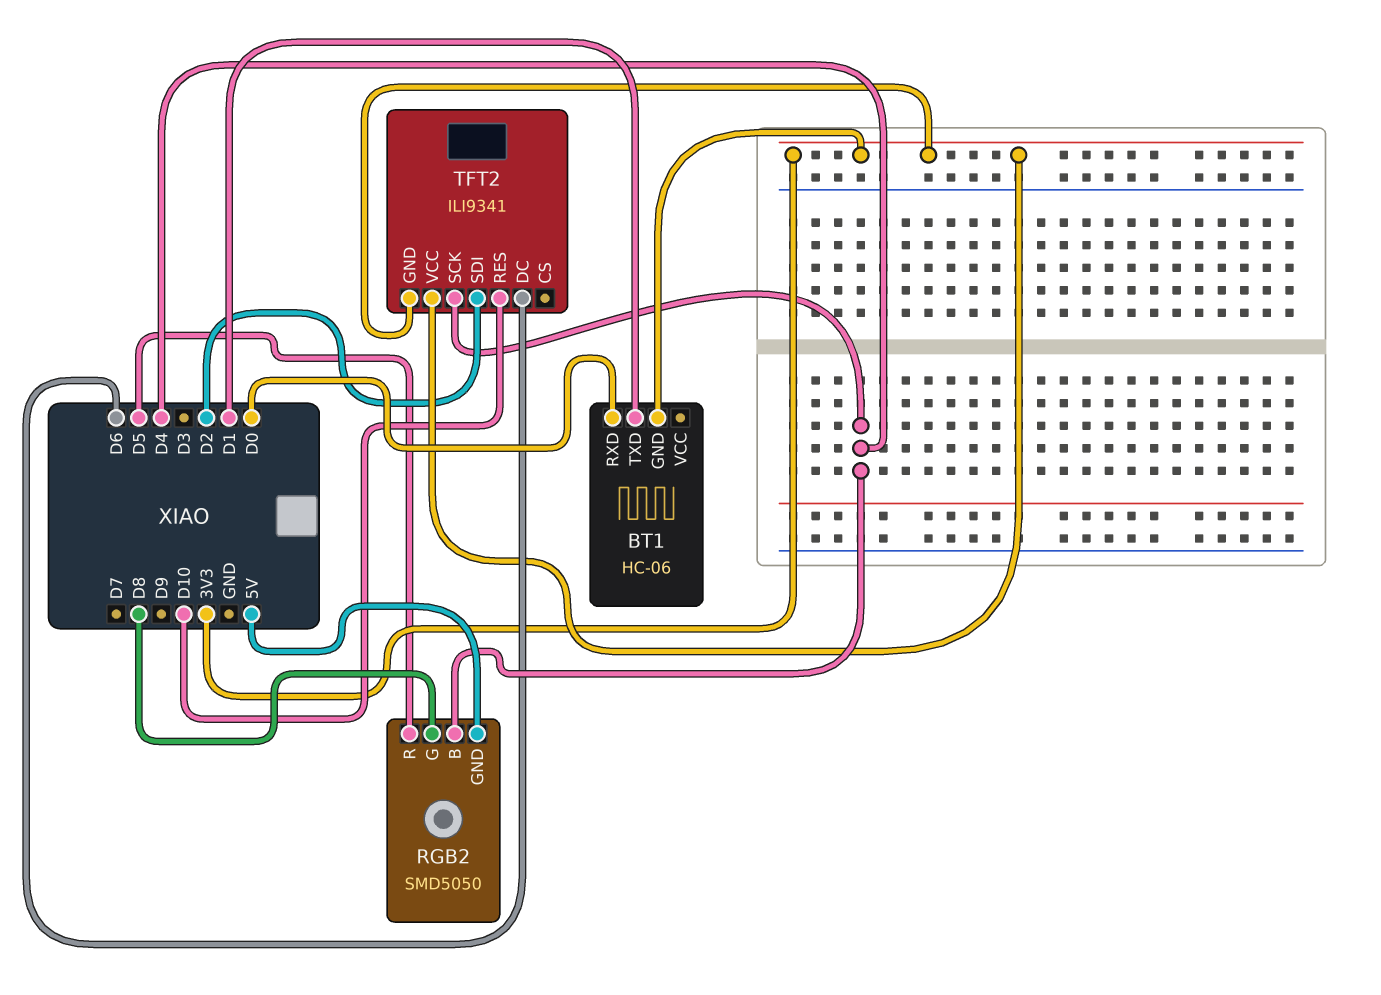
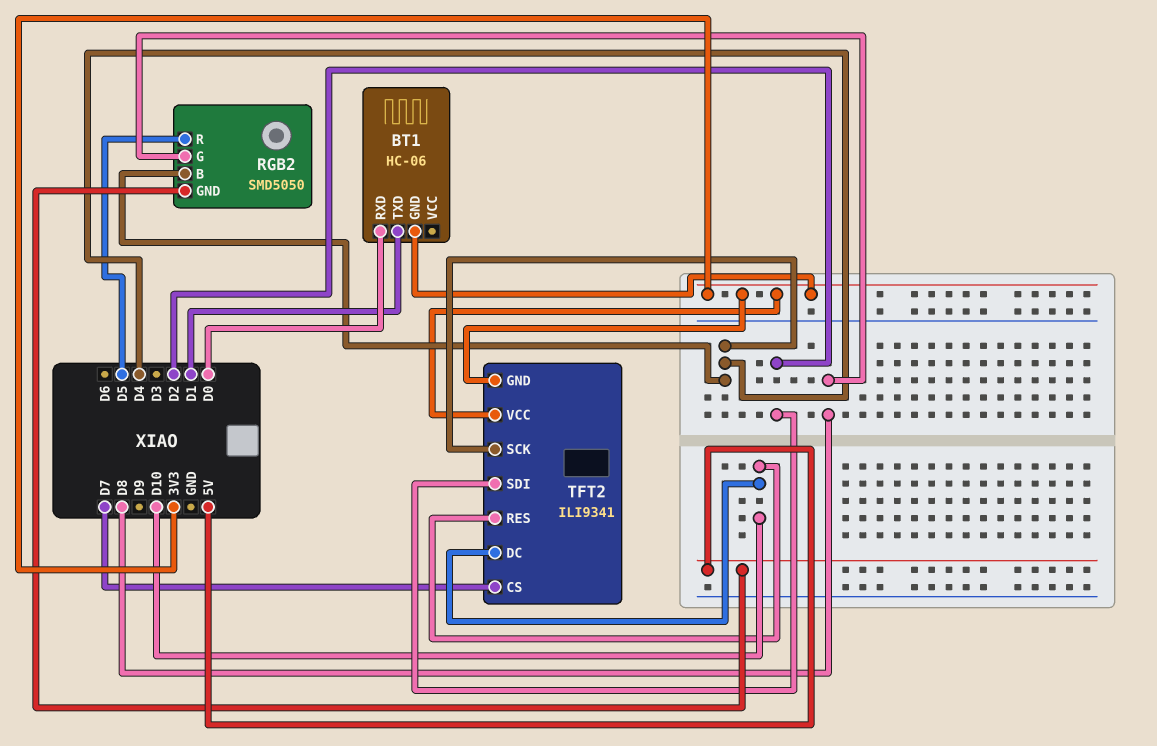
TFT2 pin CS: none -> D7
TFT2 pin DC: D6 -> D10

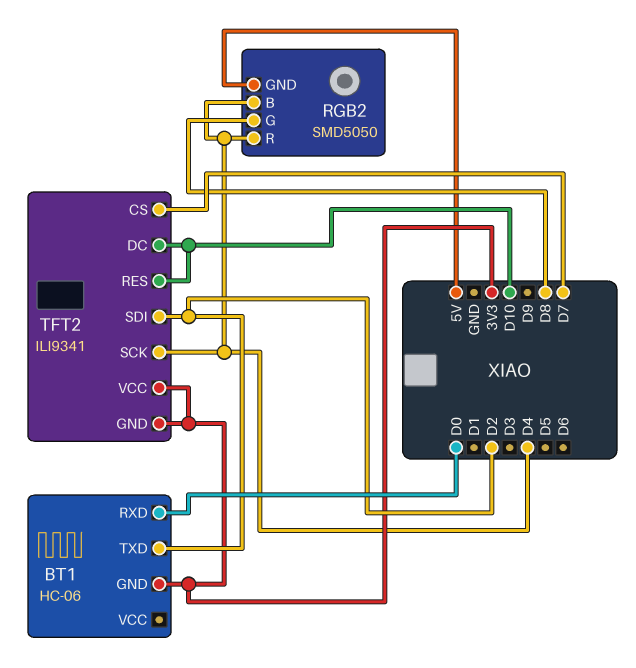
BT1 pin TXD: D1 -> D2
RGB2 pin R: D5 -> D4

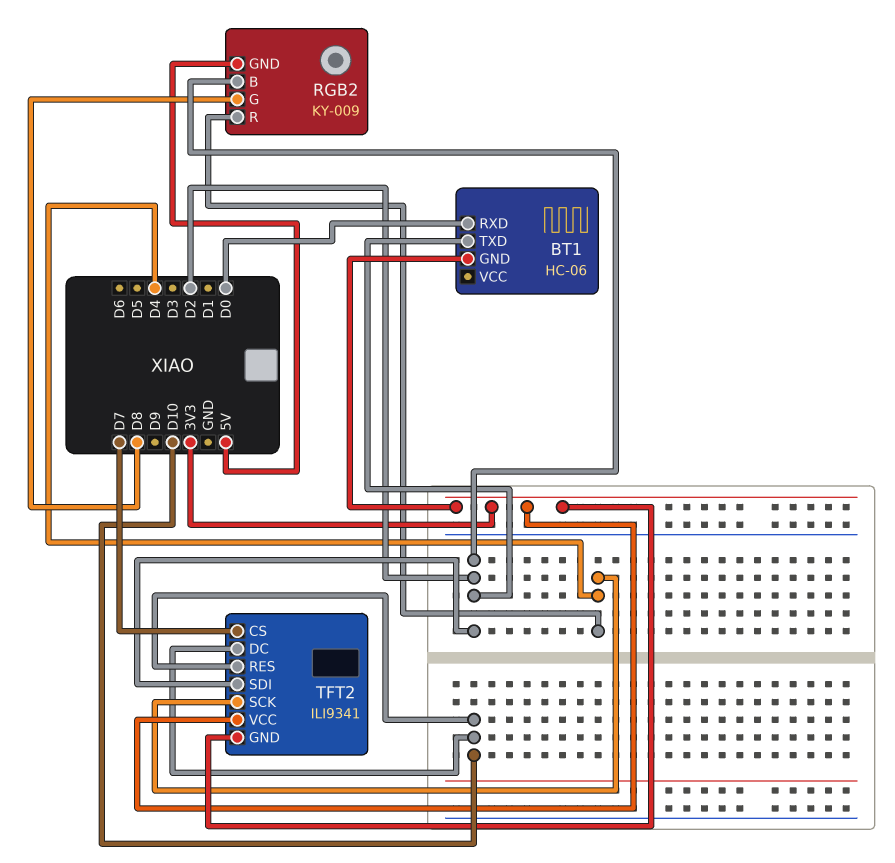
RGB2: SMD5050 -> KY-009
RGB2 pin B: D4 -> D2

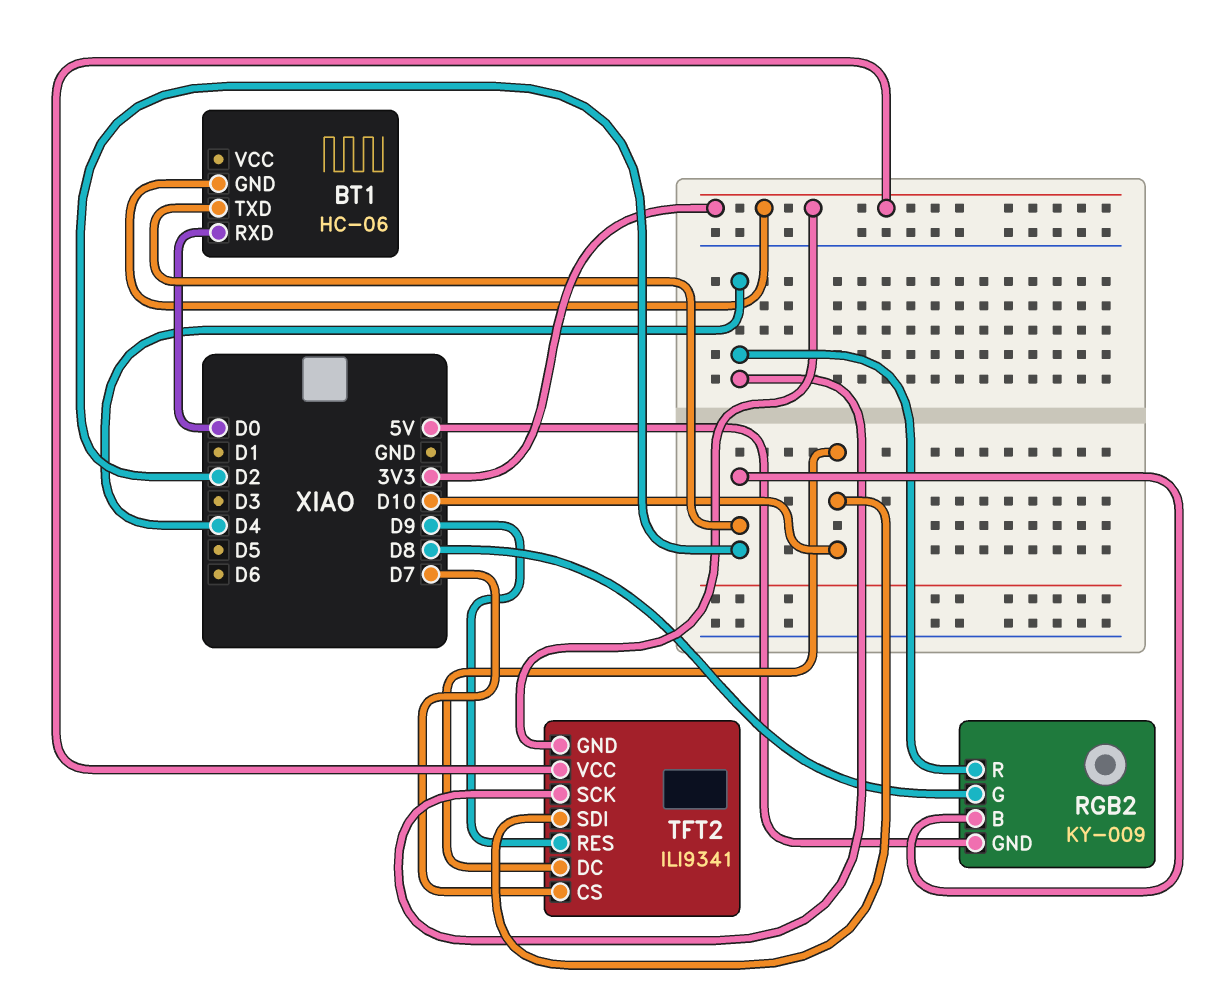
TFT2 pin RES: D10 -> D9
TFT2 pin SDI: D2 -> D10

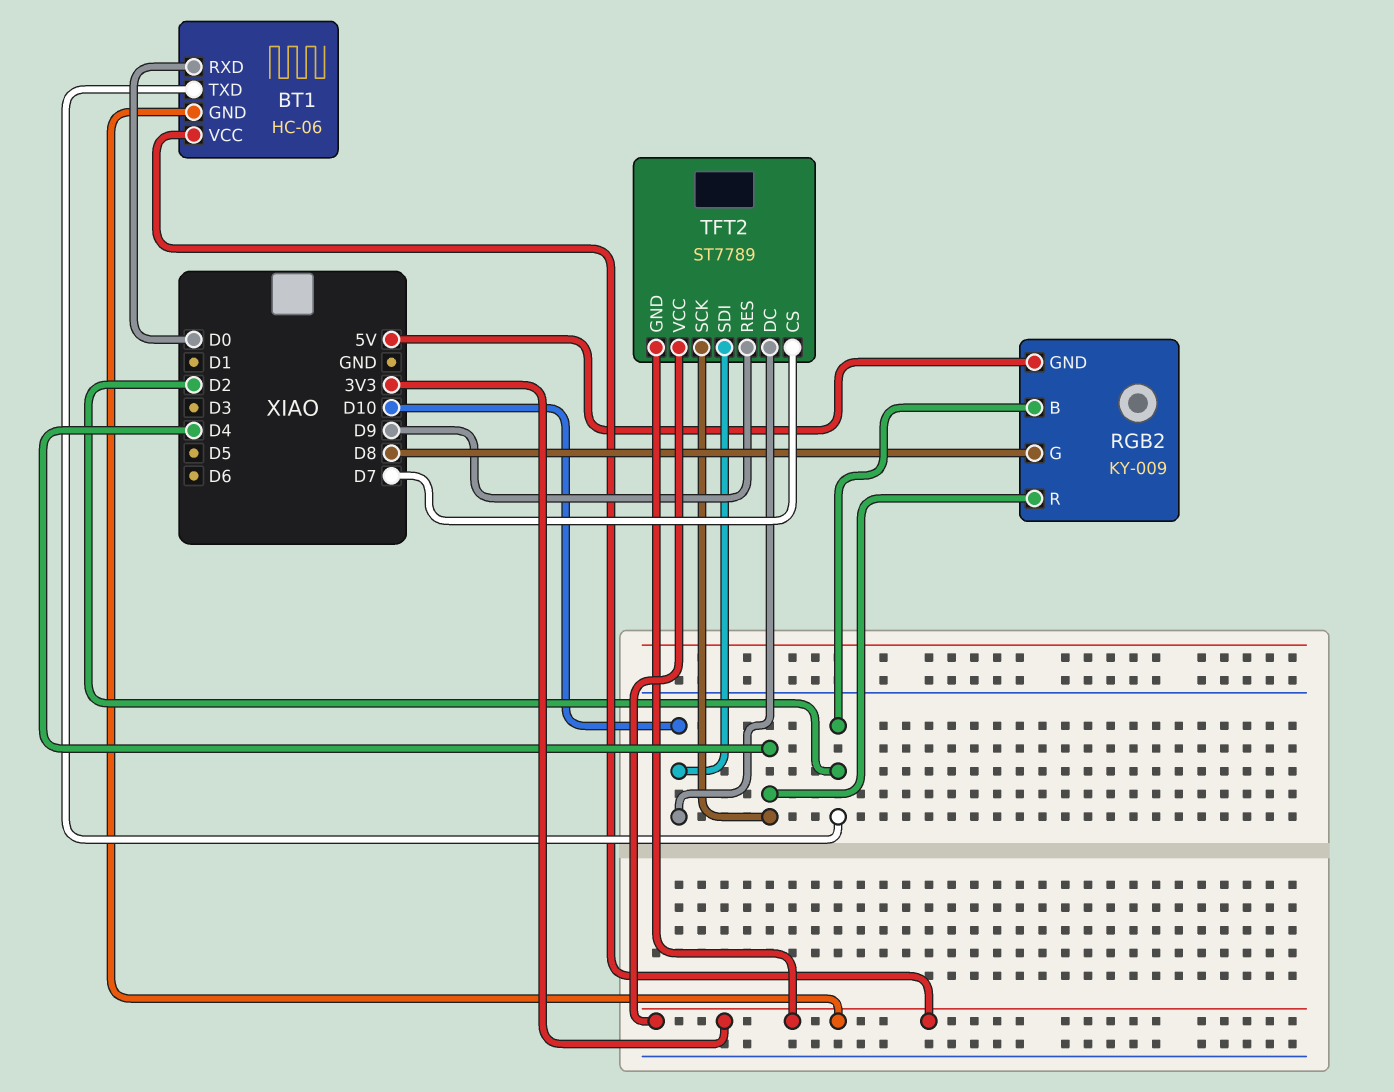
BT1 pin VCC: none -> 3V3
TFT2: ILI9341 -> ST7789

